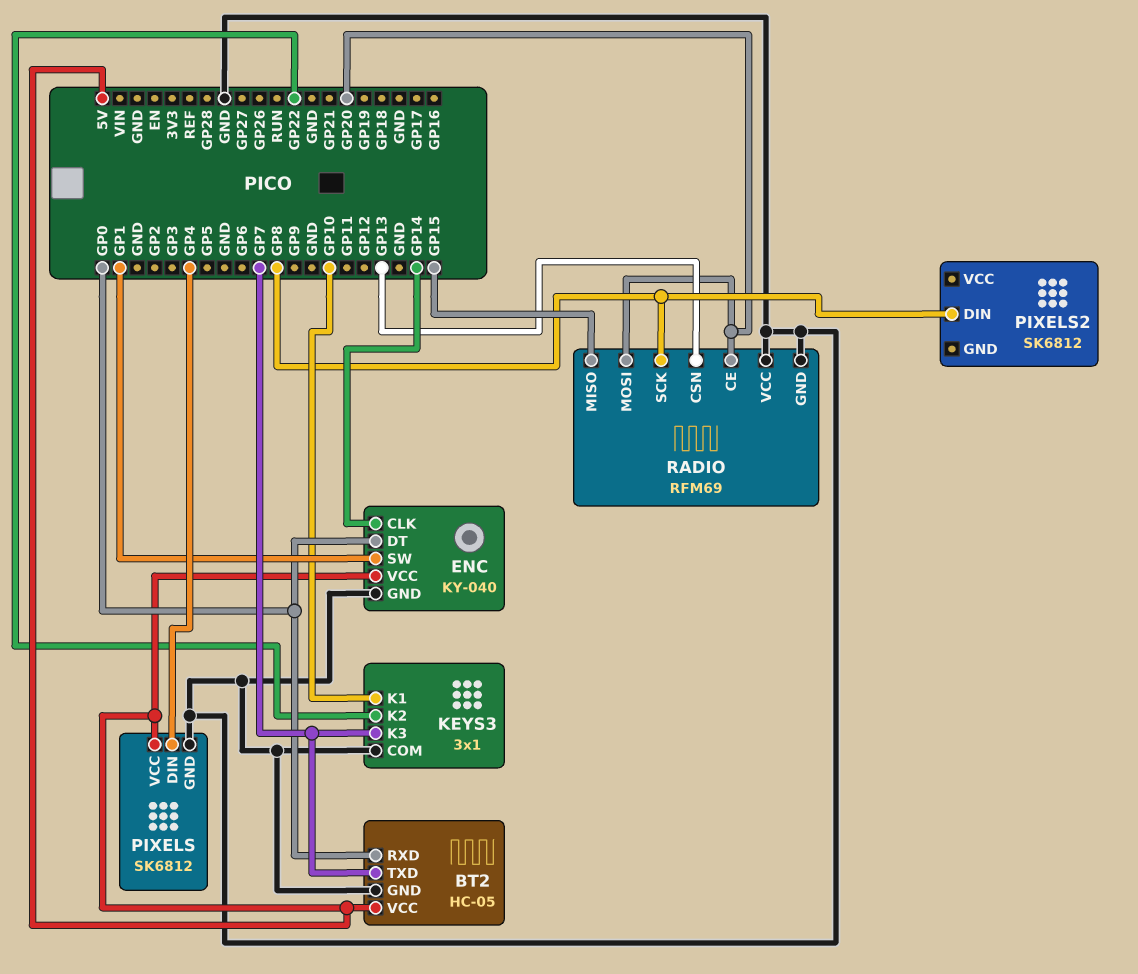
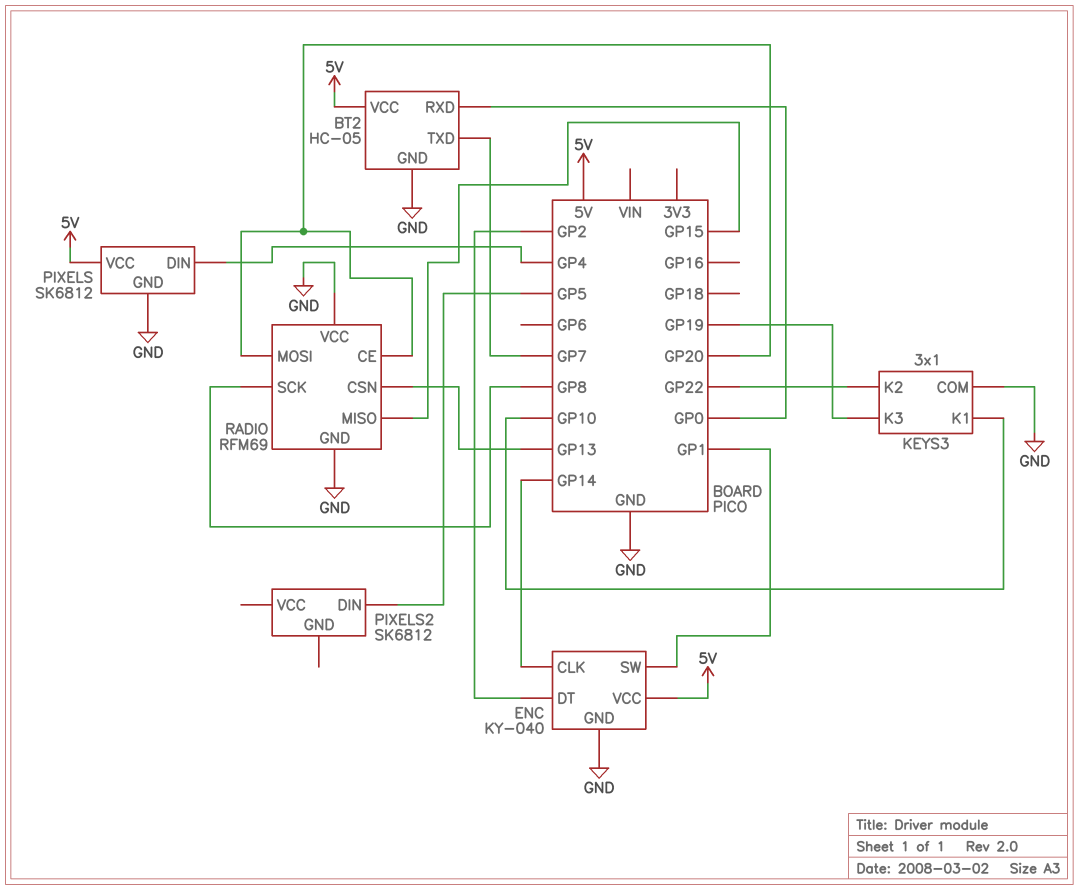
ENC pin DT: GP0 -> GP2
KEYS3 pin K3: GP7 -> GP19
PIXELS2 pin DIN: GP8 -> GP5

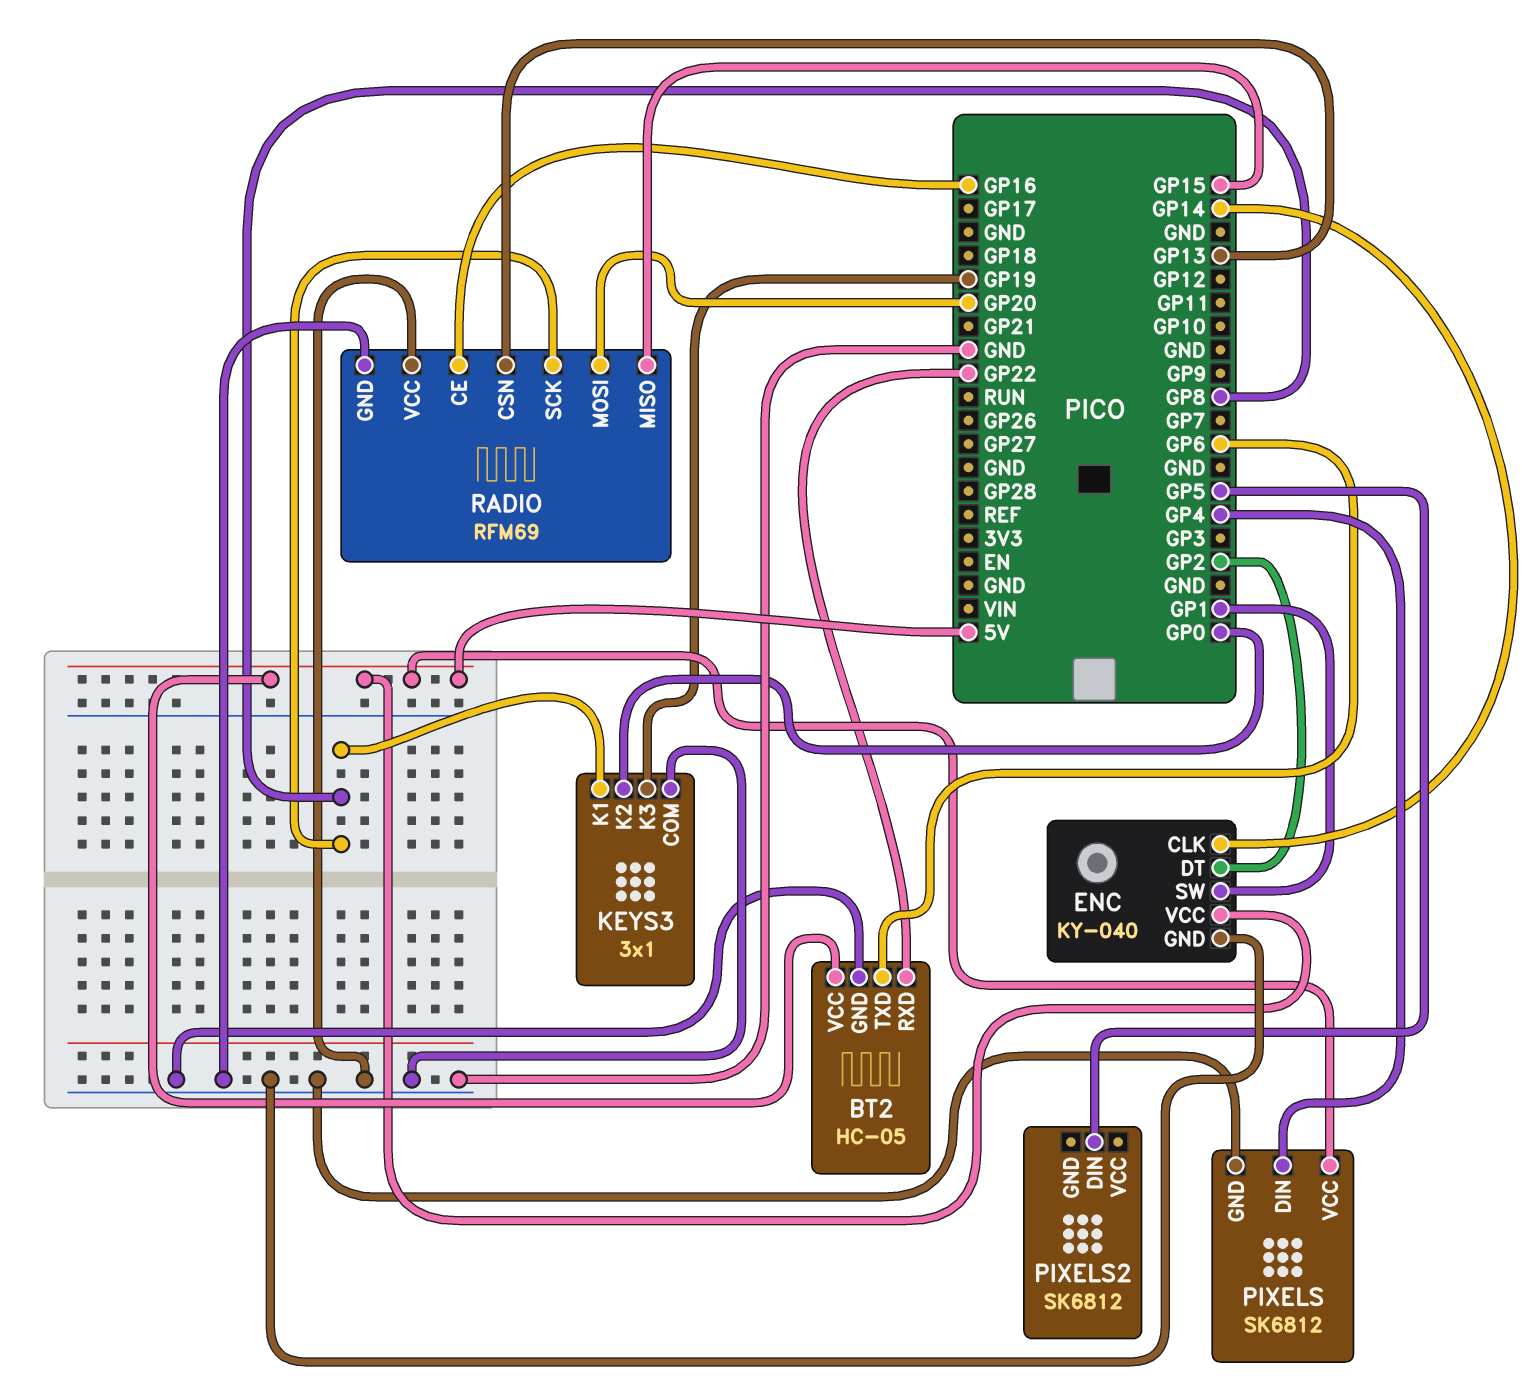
BT2 pin RXD: GP0 -> GP22
BT2 pin TXD: GP7 -> GP6
KEYS3 pin K1: GP10 -> GP8
KEYS3 pin K2: GP22 -> GP0
RADIO pin CE: GP20 -> GP16

